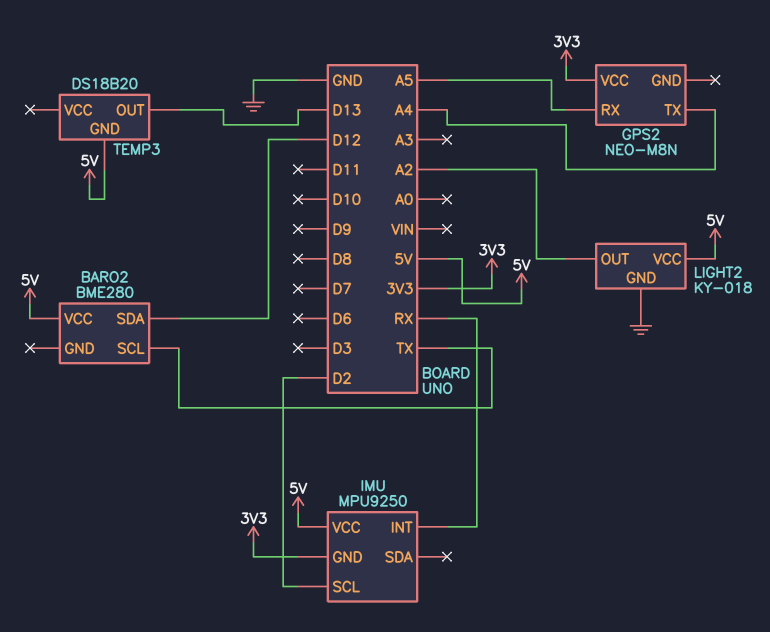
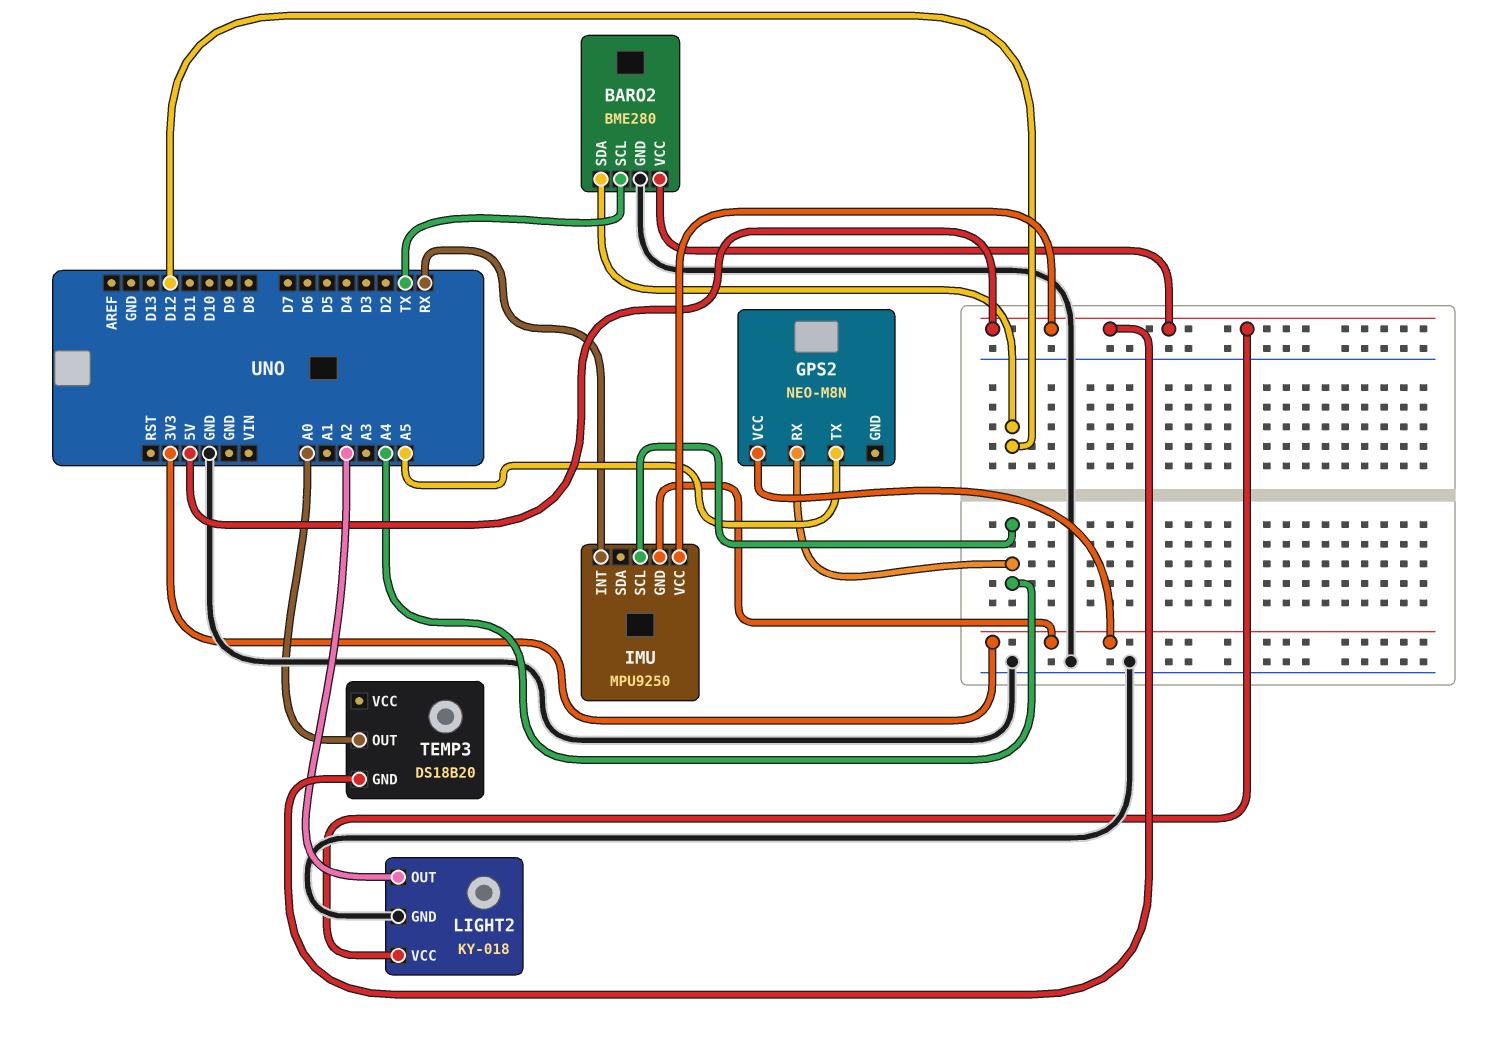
BARO2 pin GND: none -> GND
GPS2 pin RX: A5 -> A4
GPS2 pin TX: A4 -> A5
IMU pin SCL: D2 -> A4
TEMP3 pin OUT: D13 -> A0

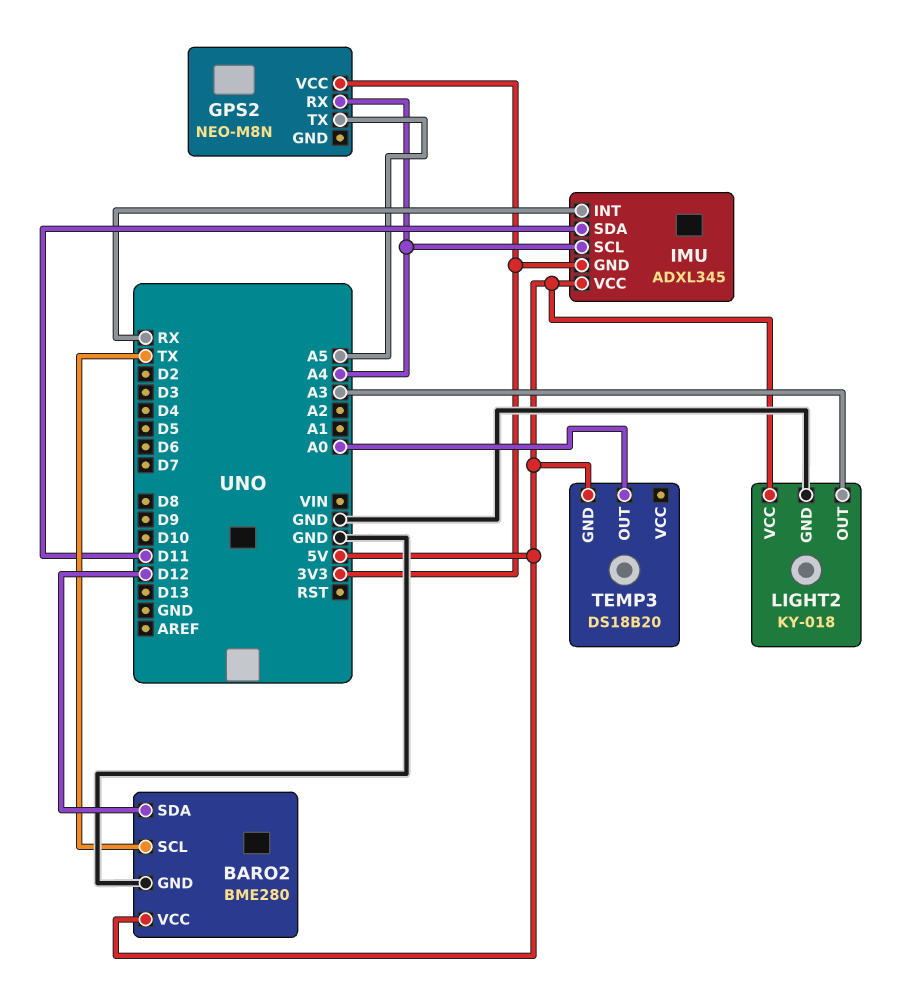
IMU: MPU9250 -> ADXL345
IMU pin SDA: none -> D11
LIGHT2 pin OUT: A2 -> A3

